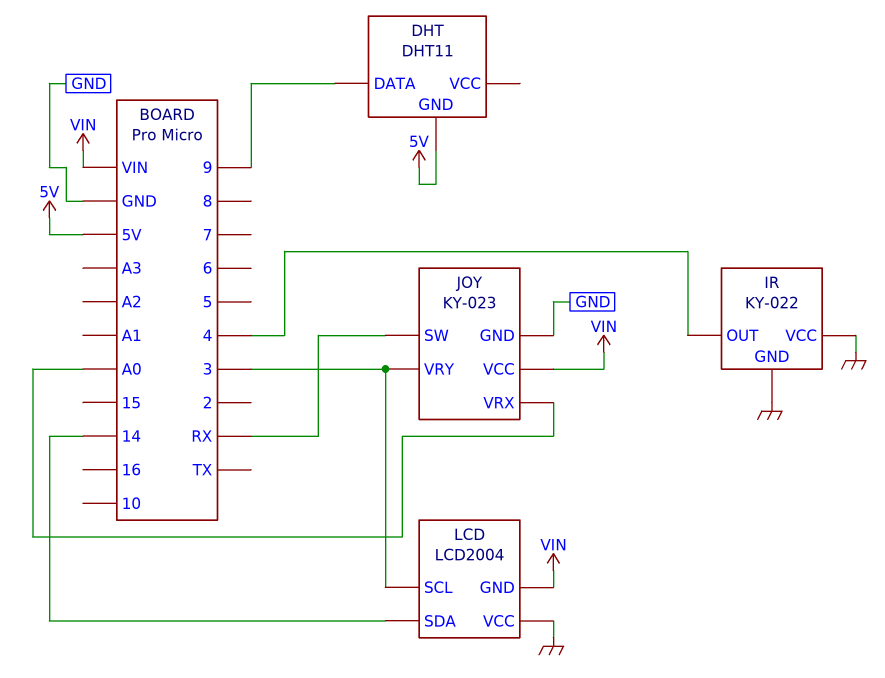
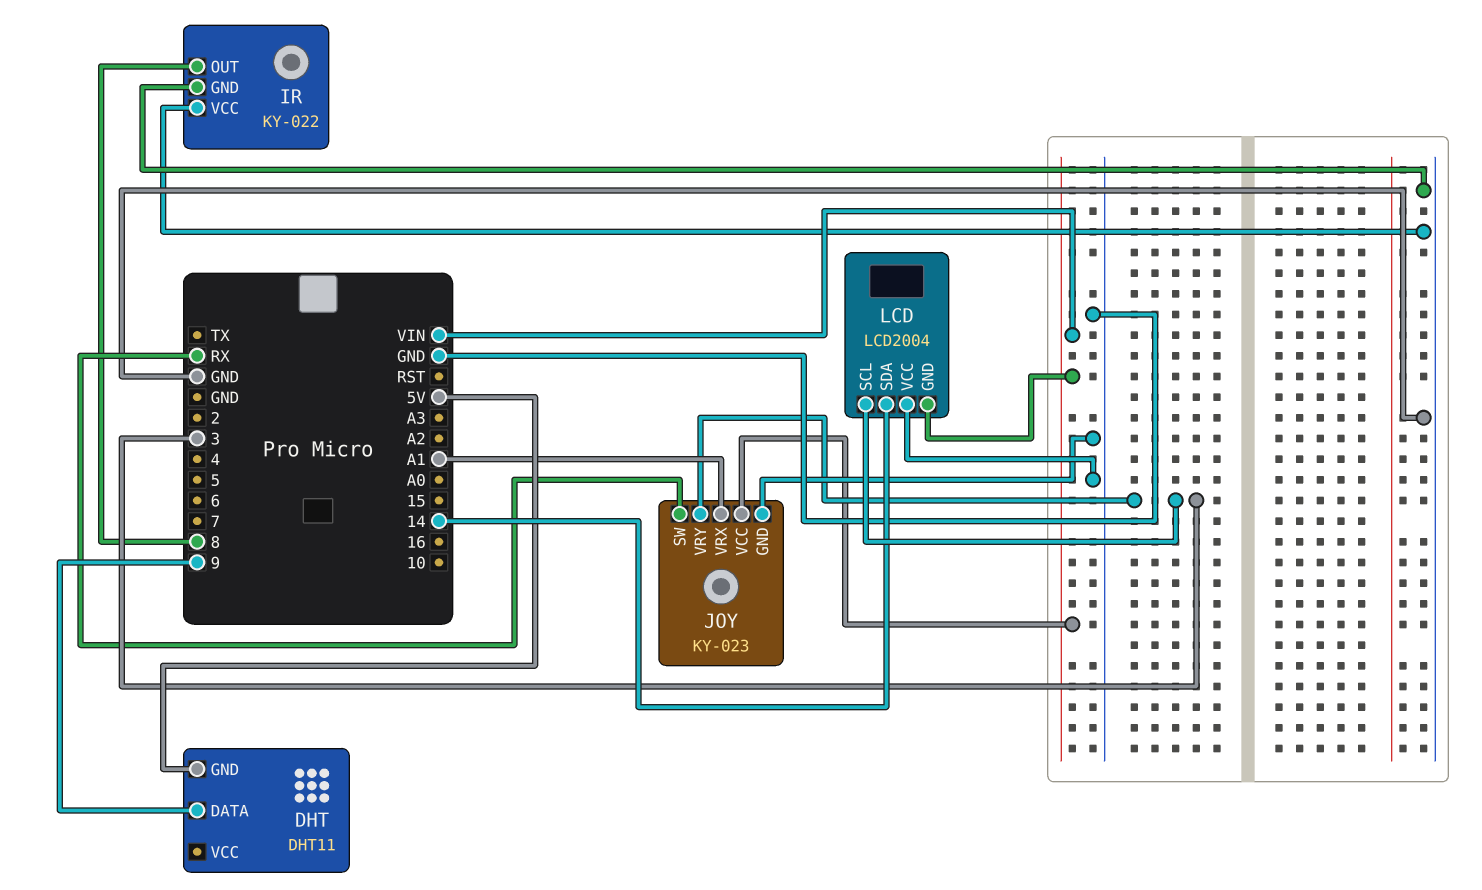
IR pin OUT: 4 -> 8
JOY pin VRX: A0 -> A1

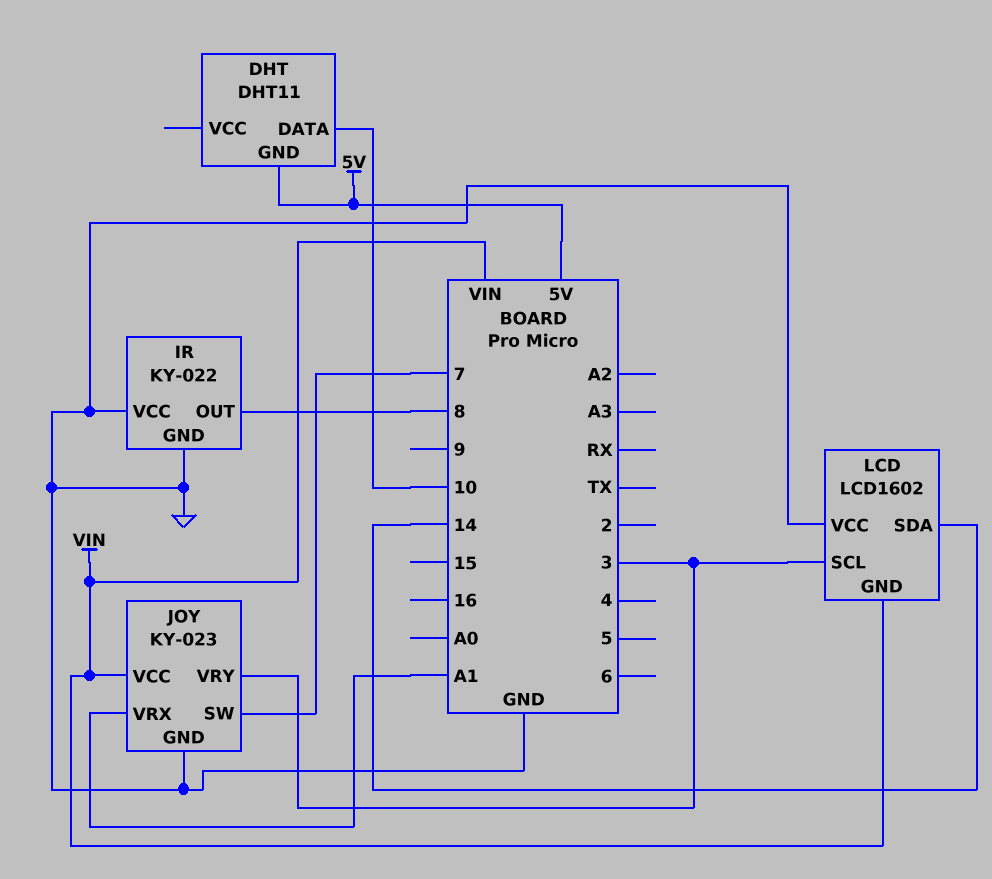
DHT pin DATA: 9 -> 10
JOY pin SW: RX -> 7
LCD: LCD2004 -> LCD1602

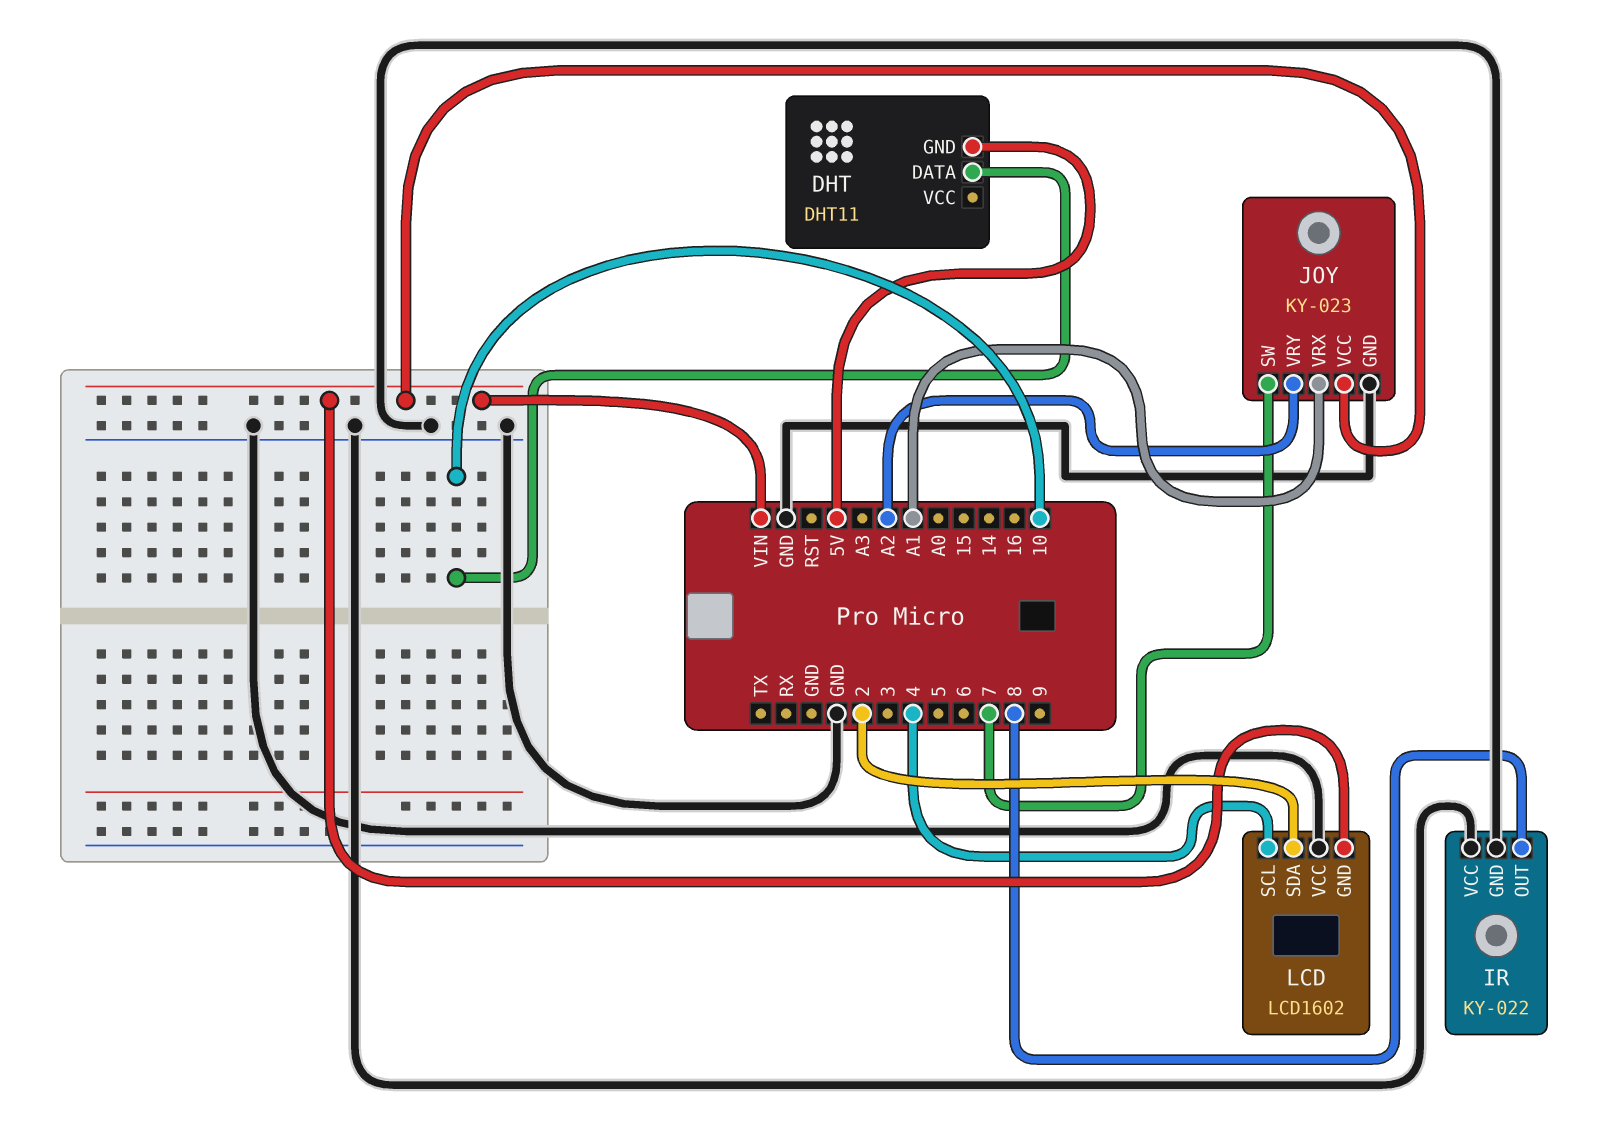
JOY pin VRY: 3 -> A2
LCD pin SCL: 3 -> 4
LCD pin SDA: 14 -> 2

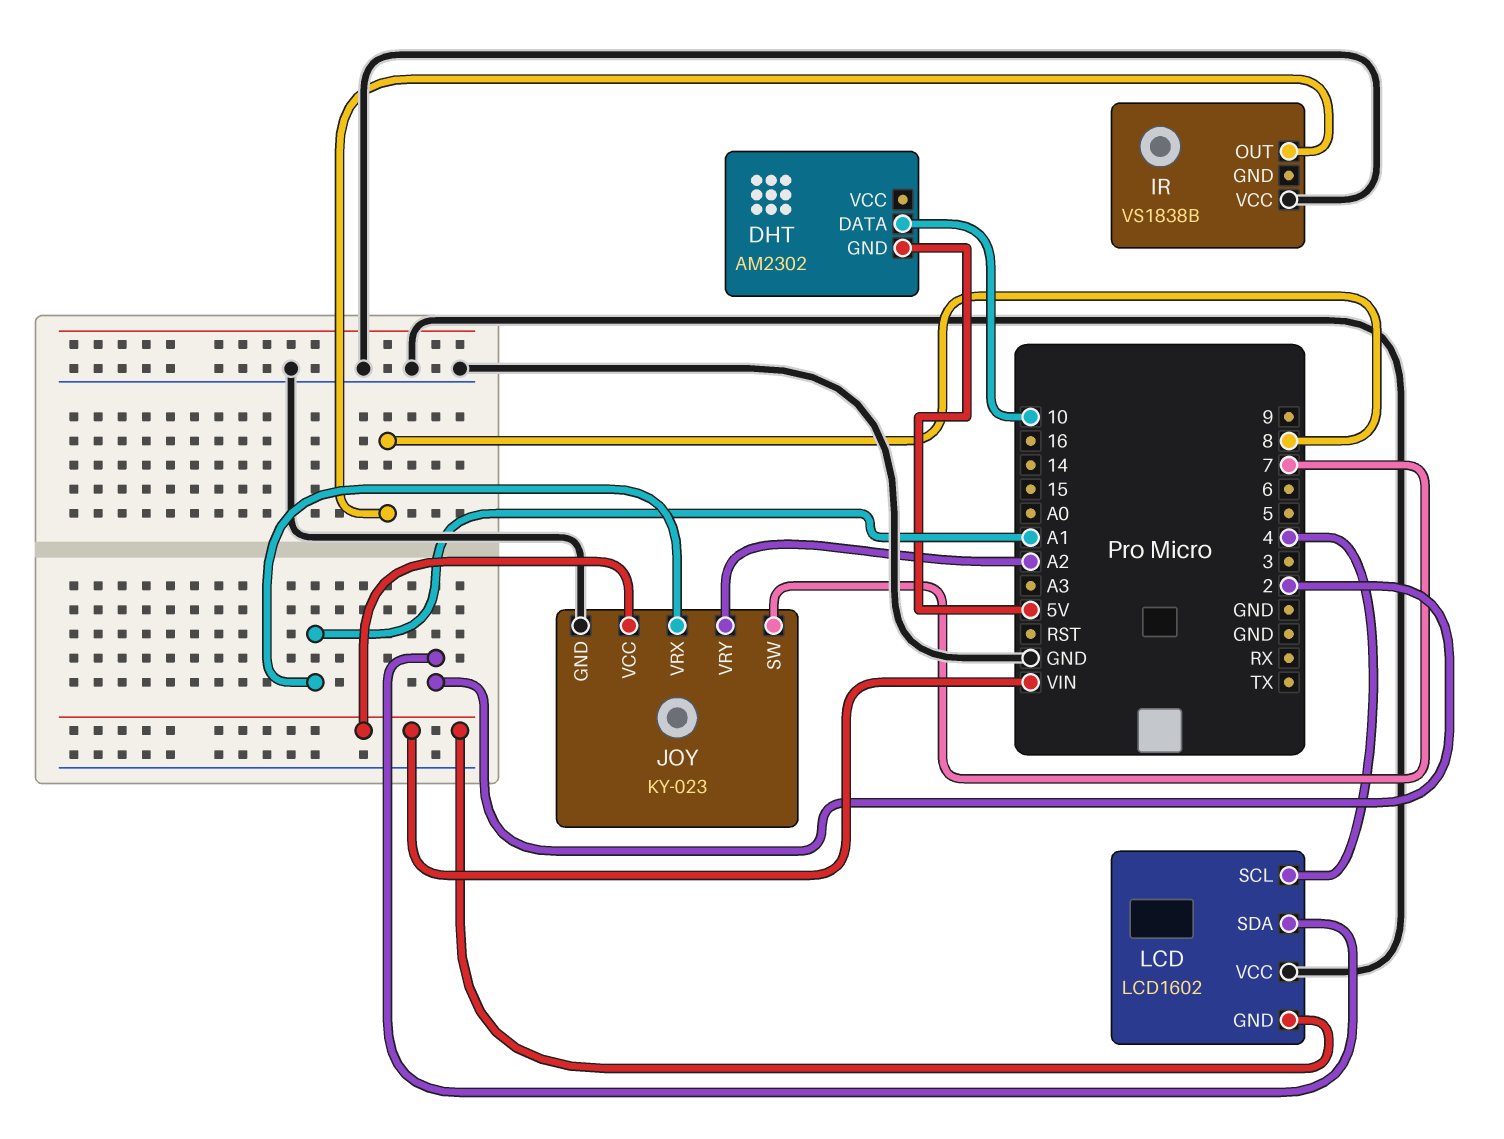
DHT: DHT11 -> AM2302
IR: KY-022 -> VS1838B
IR pin GND: GND -> none

